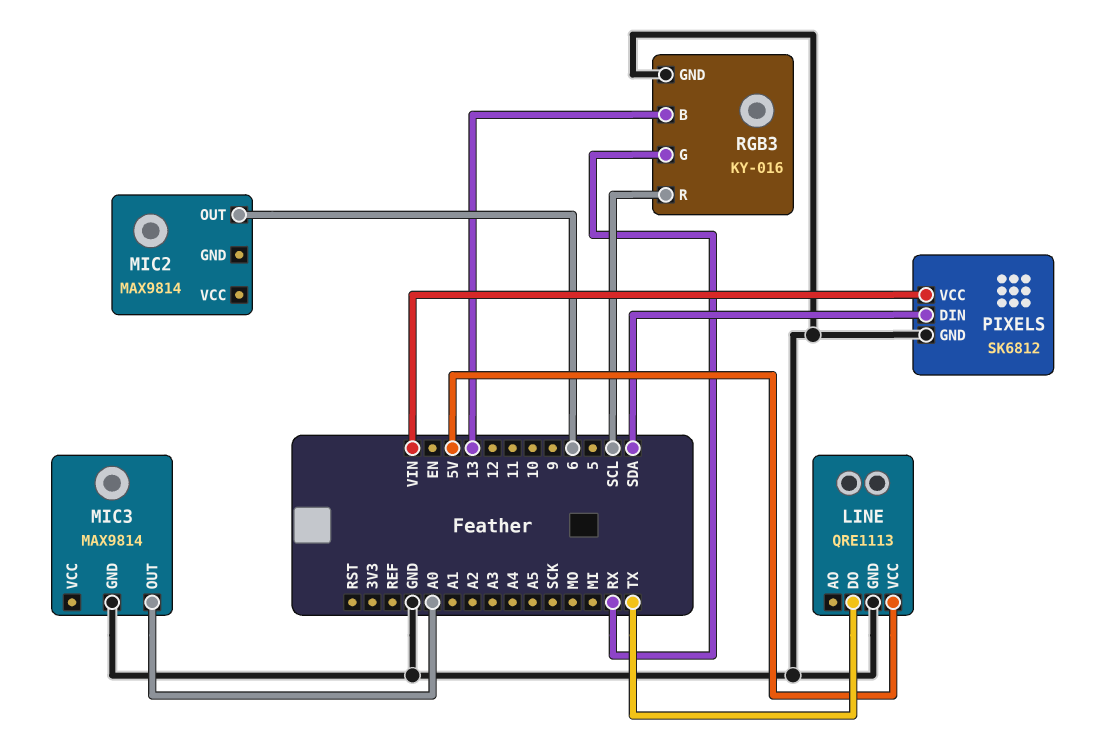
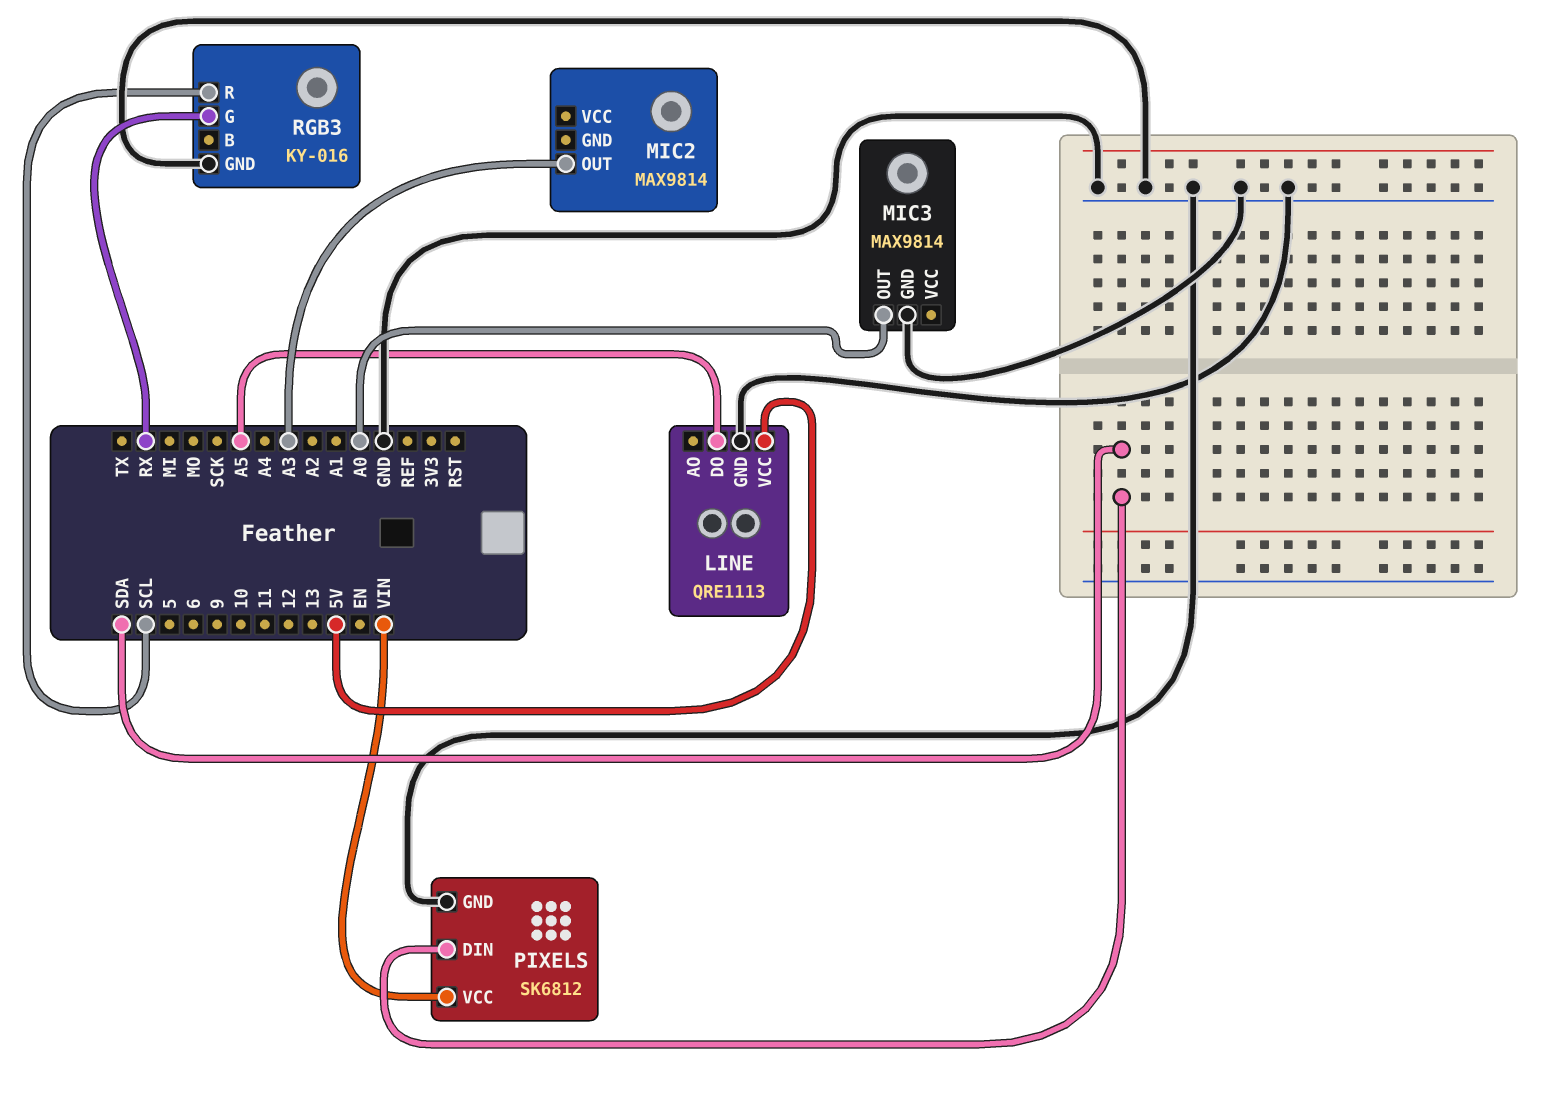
LINE pin DO: TX -> A5
MIC2 pin OUT: 6 -> A3
RGB3 pin B: 13 -> none

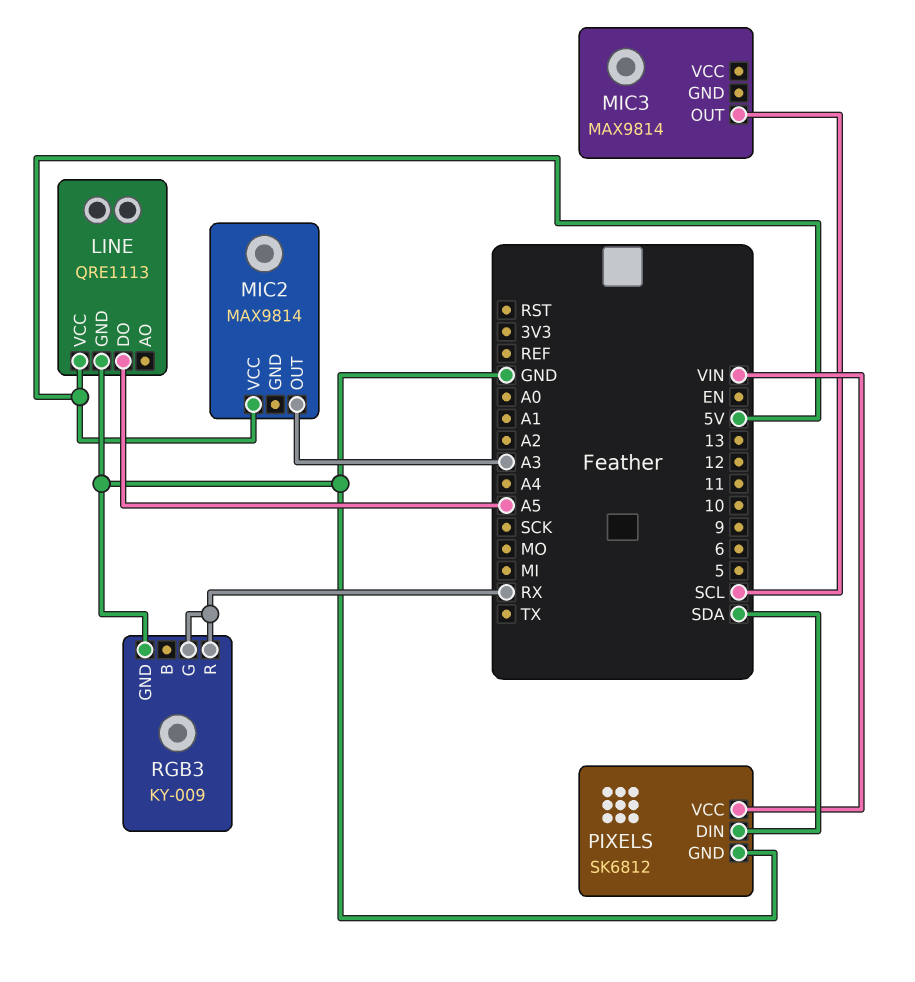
MIC2 pin VCC: none -> 5V
MIC3 pin GND: GND -> none
MIC3 pin OUT: A0 -> SCL
RGB3: KY-016 -> KY-009
RGB3 pin R: SCL -> RX

